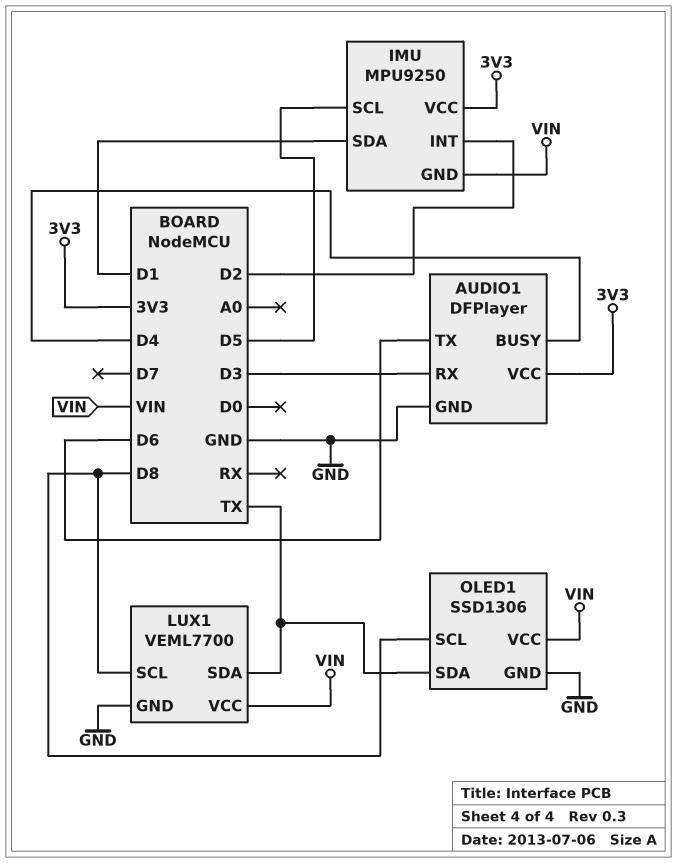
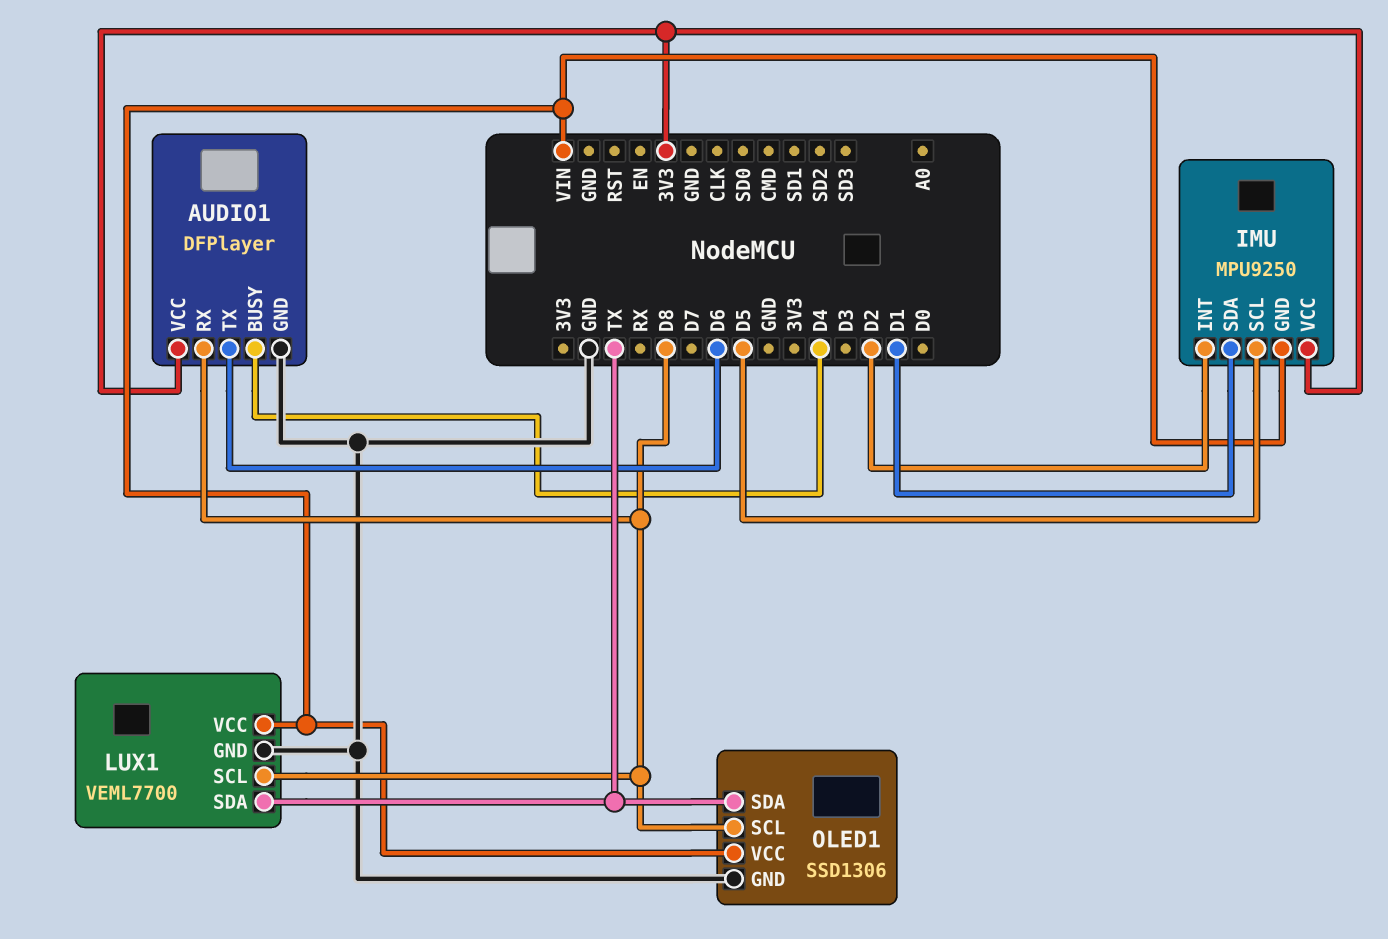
AUDIO1 pin RX: D3 -> D8

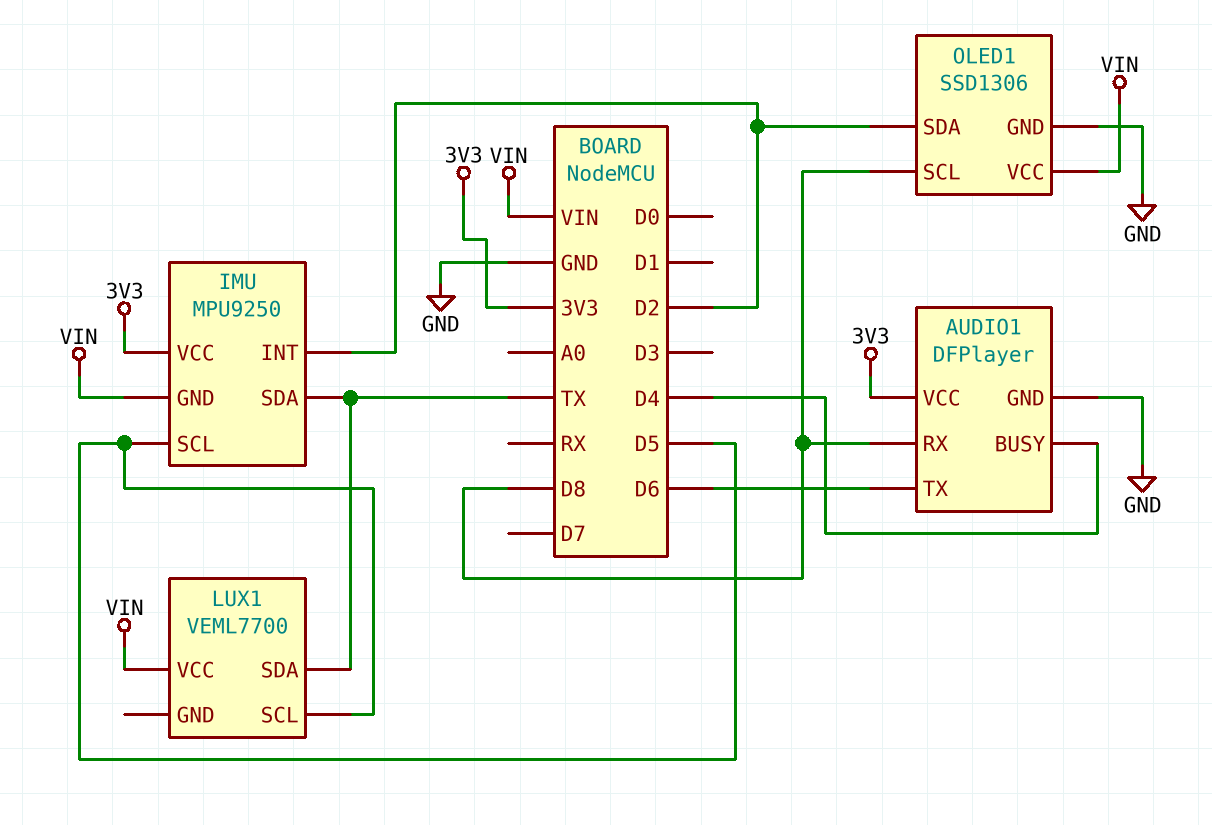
IMU pin SDA: D1 -> TX
LUX1 pin GND: GND -> none
LUX1 pin SCL: D8 -> D5
OLED1 pin SDA: TX -> D2

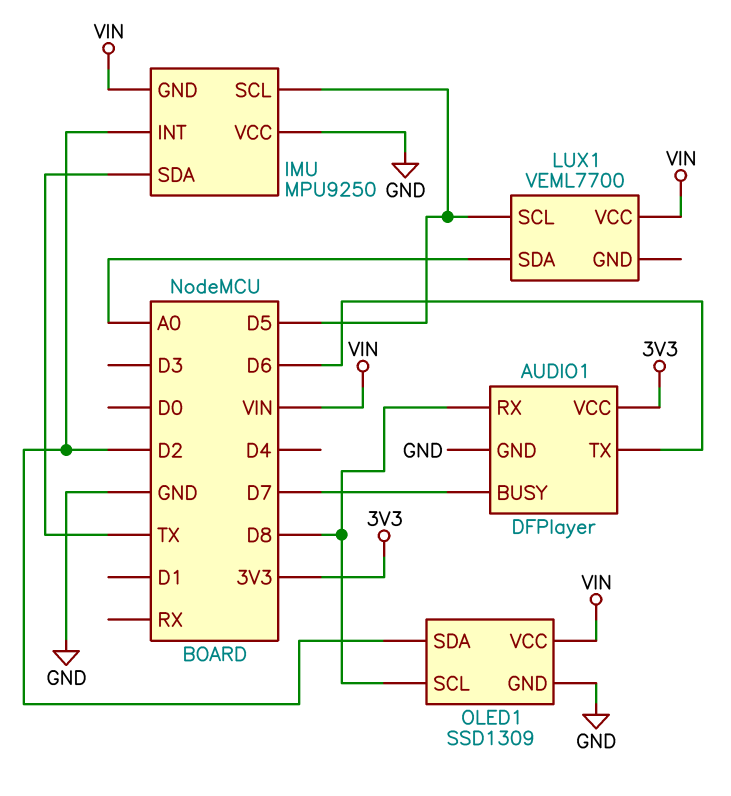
AUDIO1 pin BUSY: D4 -> D7
IMU pin VCC: 3V3 -> GND
LUX1 pin SDA: TX -> A0
OLED1: SSD1306 -> SSD1309

